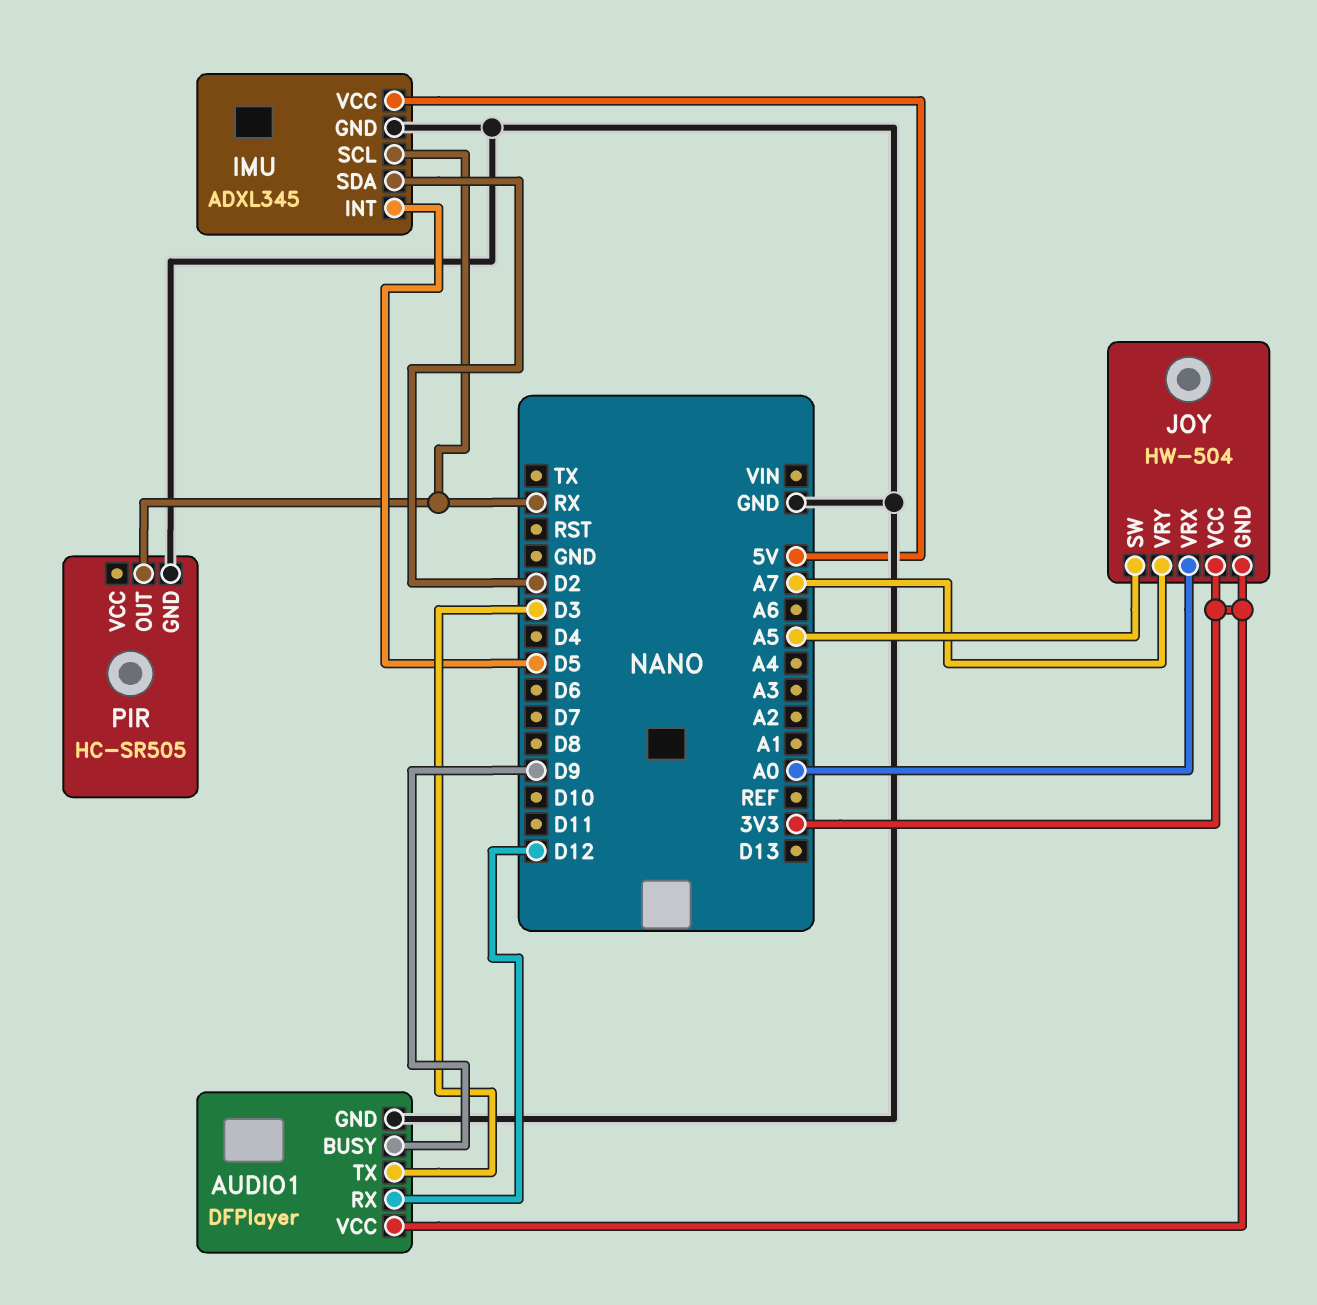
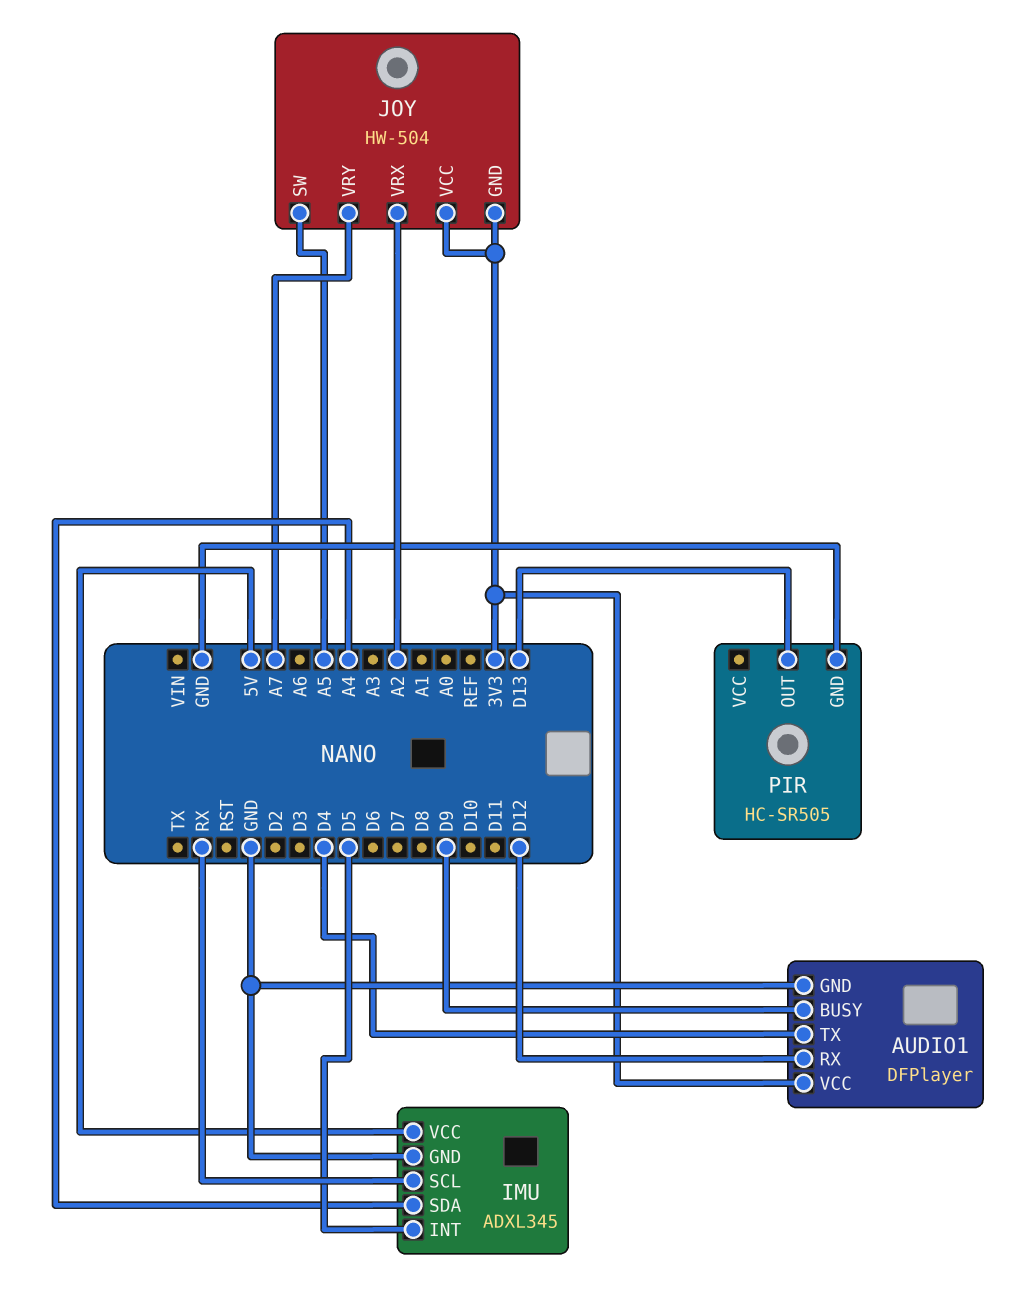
AUDIO1 pin TX: D3 -> D4
IMU pin SDA: D2 -> A4
JOY pin VRX: A0 -> A2
PIR pin OUT: RX -> D13

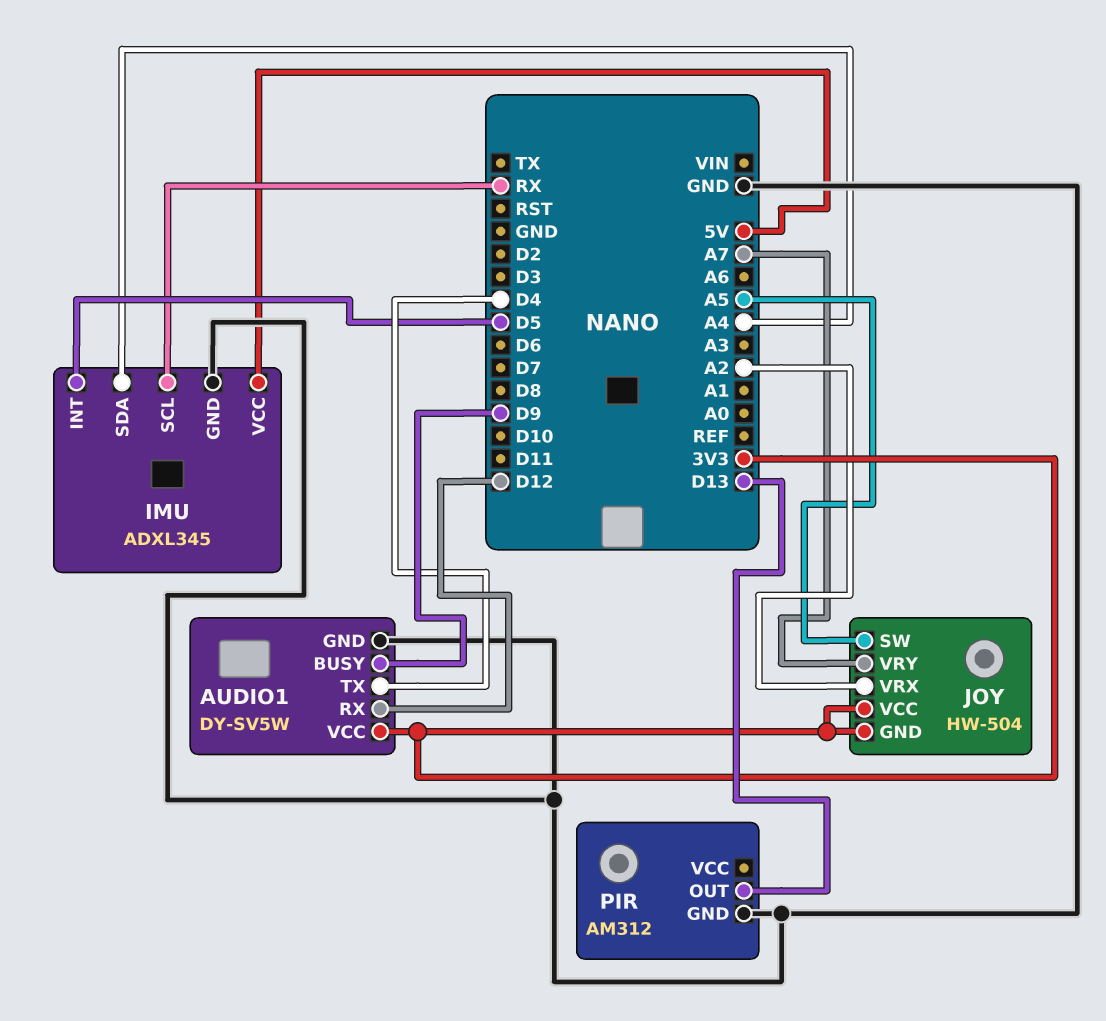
AUDIO1: DFPlayer -> DY-SV5W
PIR: HC-SR505 -> AM312

